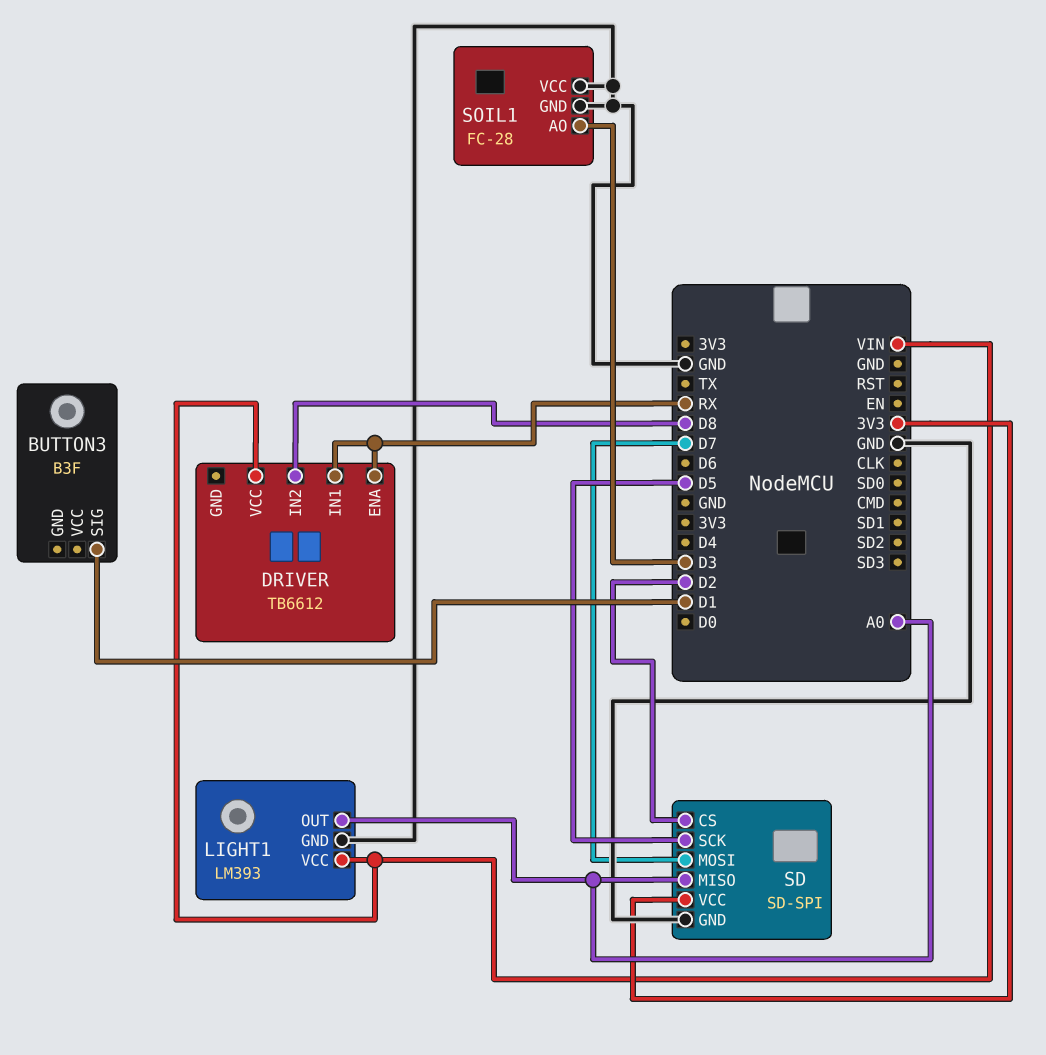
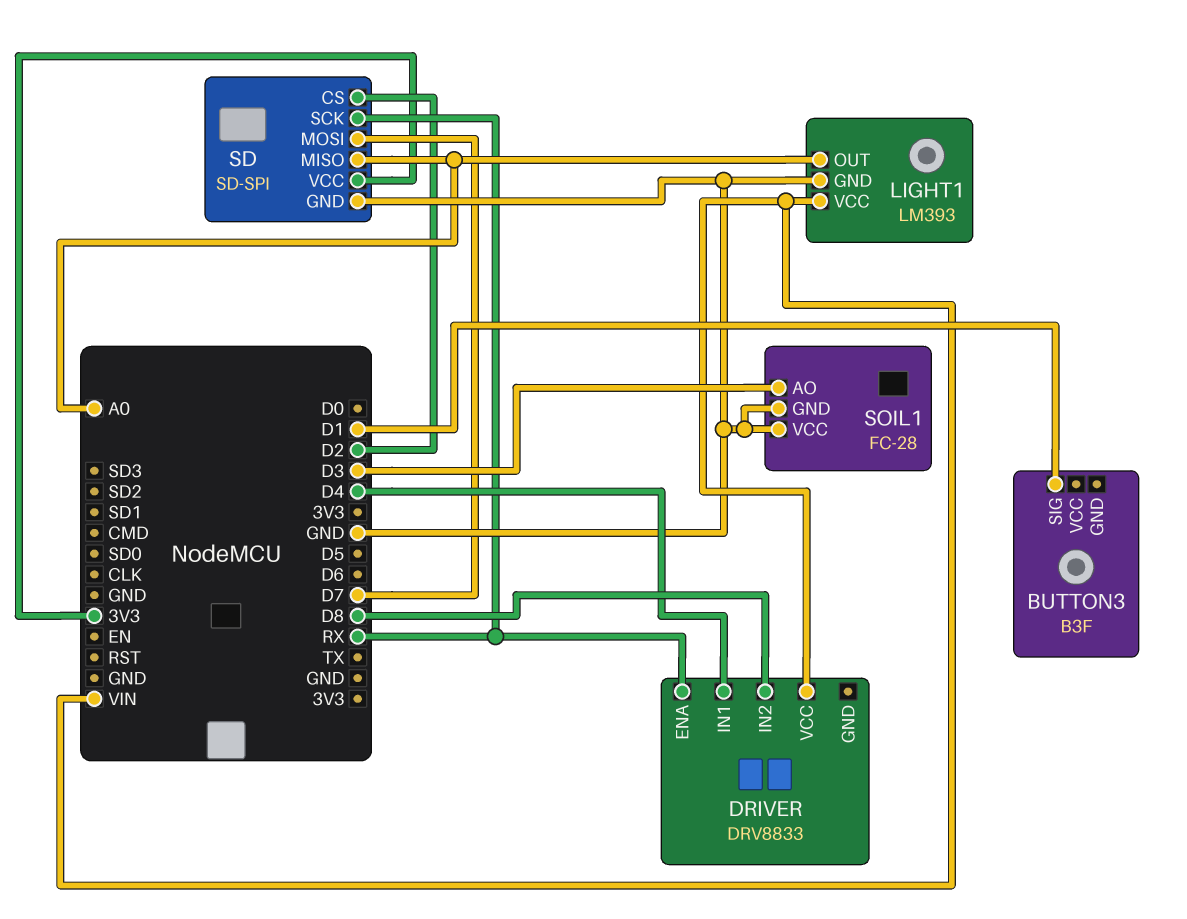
DRIVER: TB6612 -> DRV8833
DRIVER pin IN1: RX -> D4
SD pin SCK: D5 -> RX

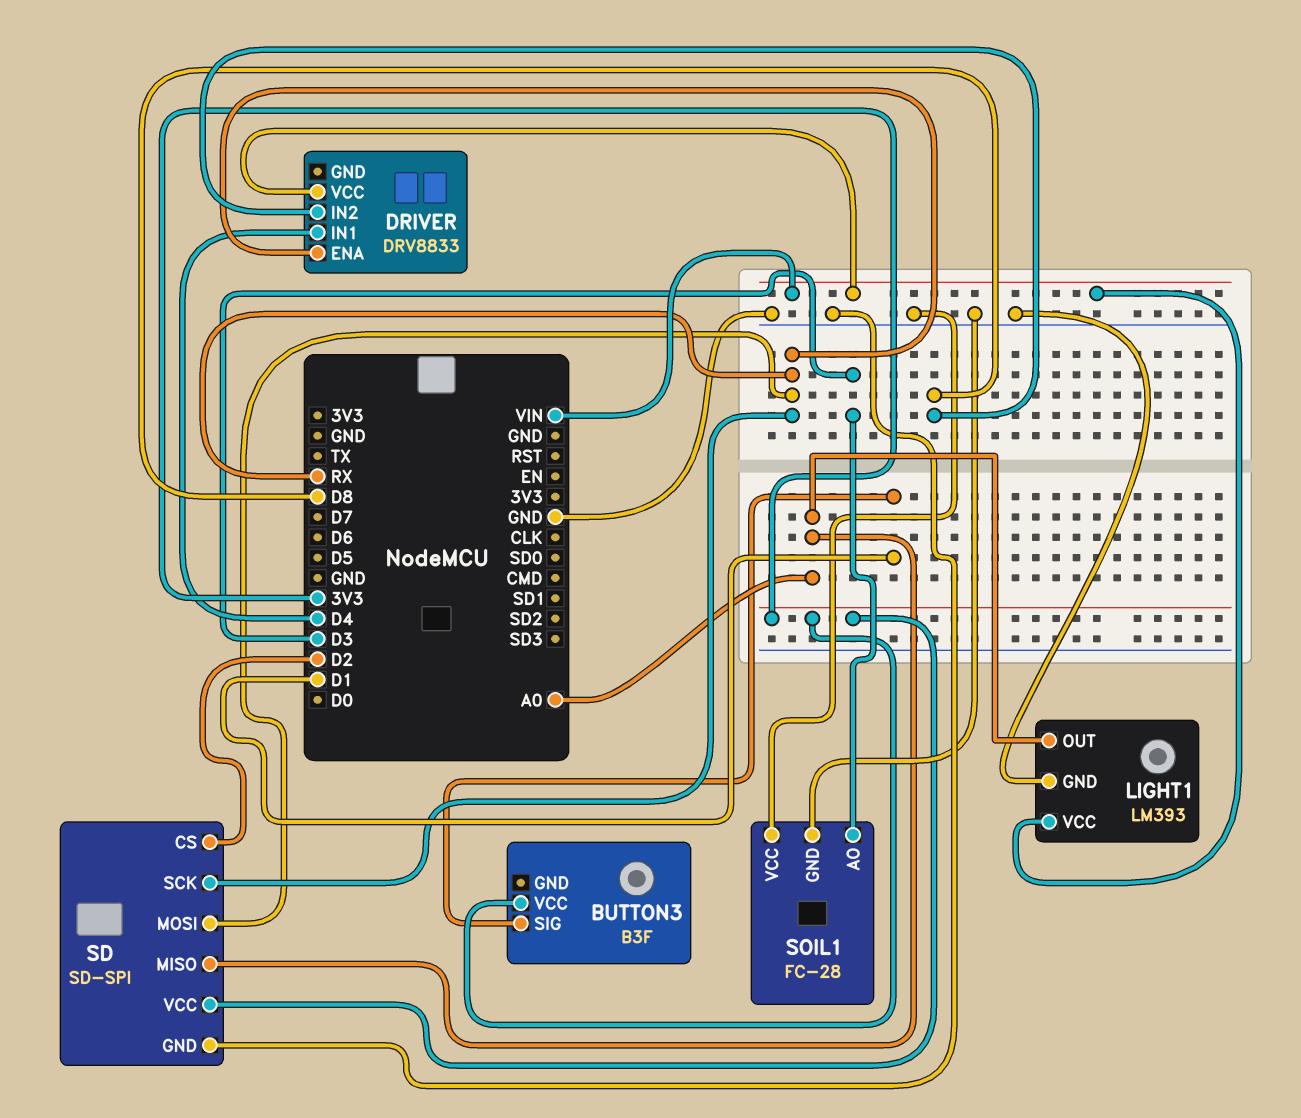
BUTTON3 pin VCC: none -> 3V3
SD pin MOSI: D7 -> RX

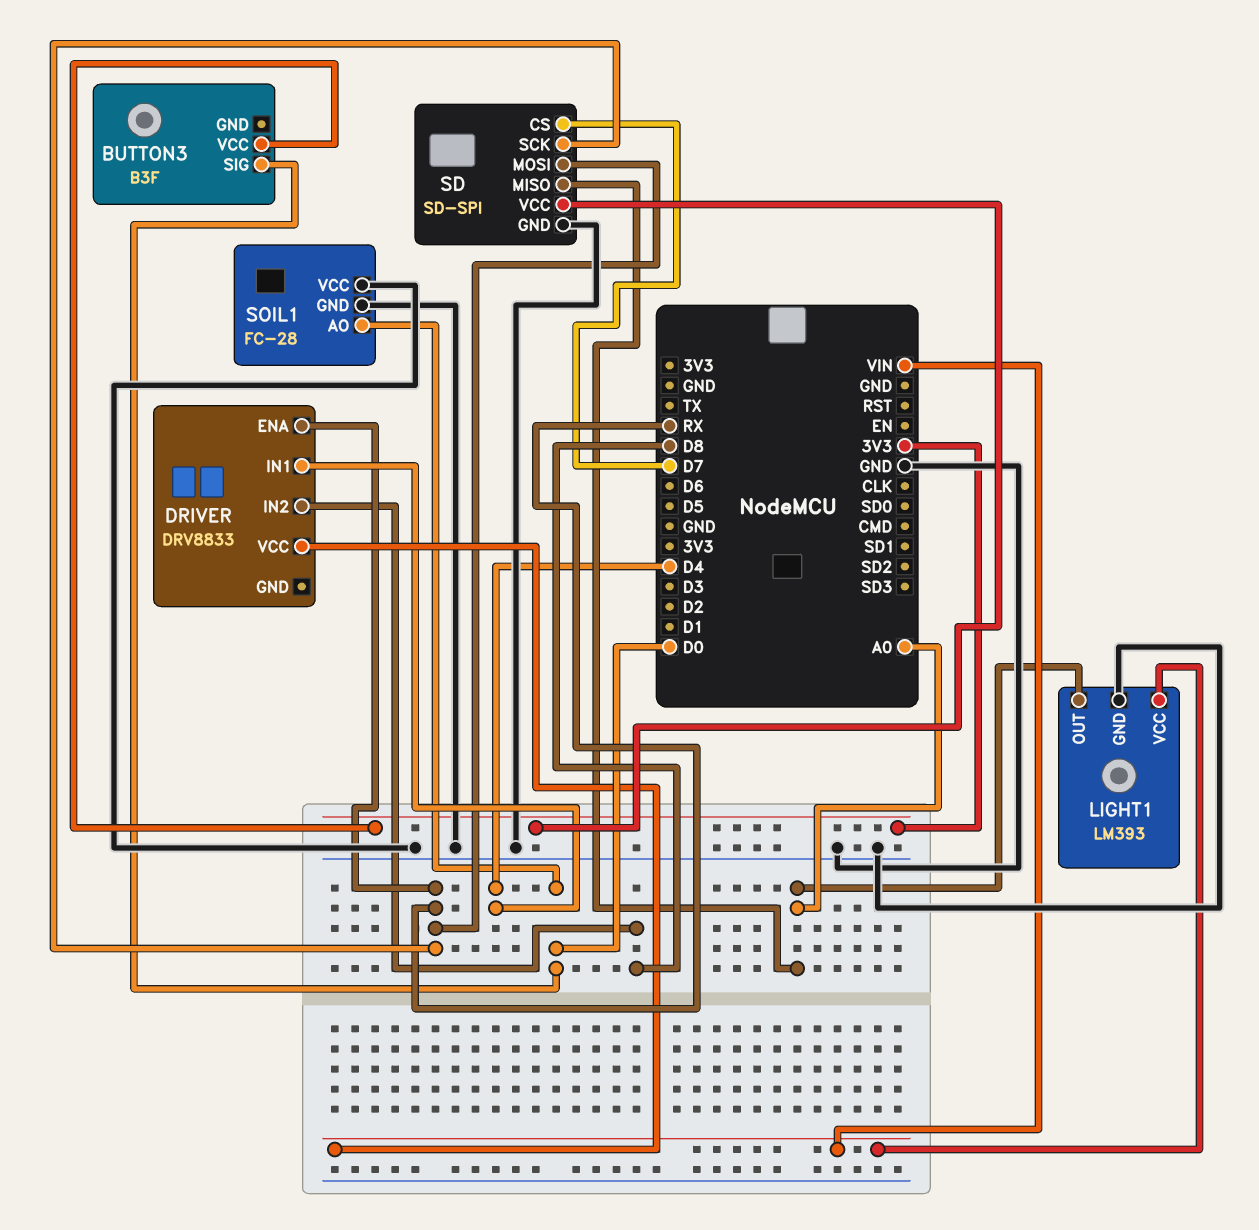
BUTTON3 pin SIG: D1 -> D0
SD pin CS: D2 -> D7
SOIL1 pin AO: D3 -> D0

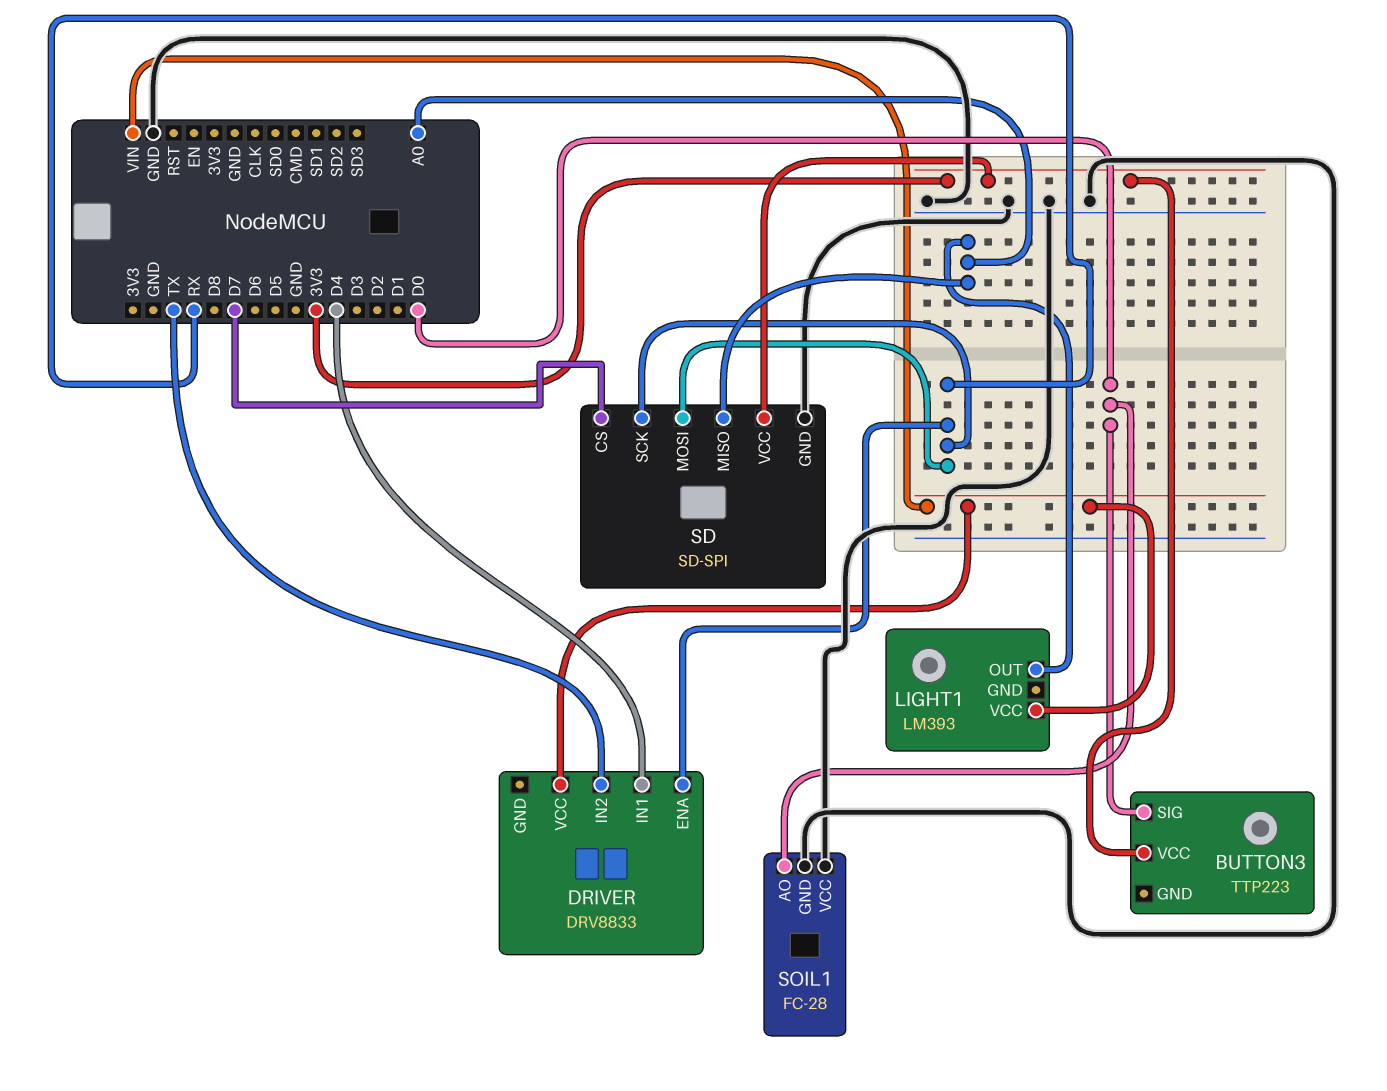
BUTTON3: B3F -> TTP223
DRIVER pin IN2: D8 -> TX
LIGHT1 pin GND: GND -> none

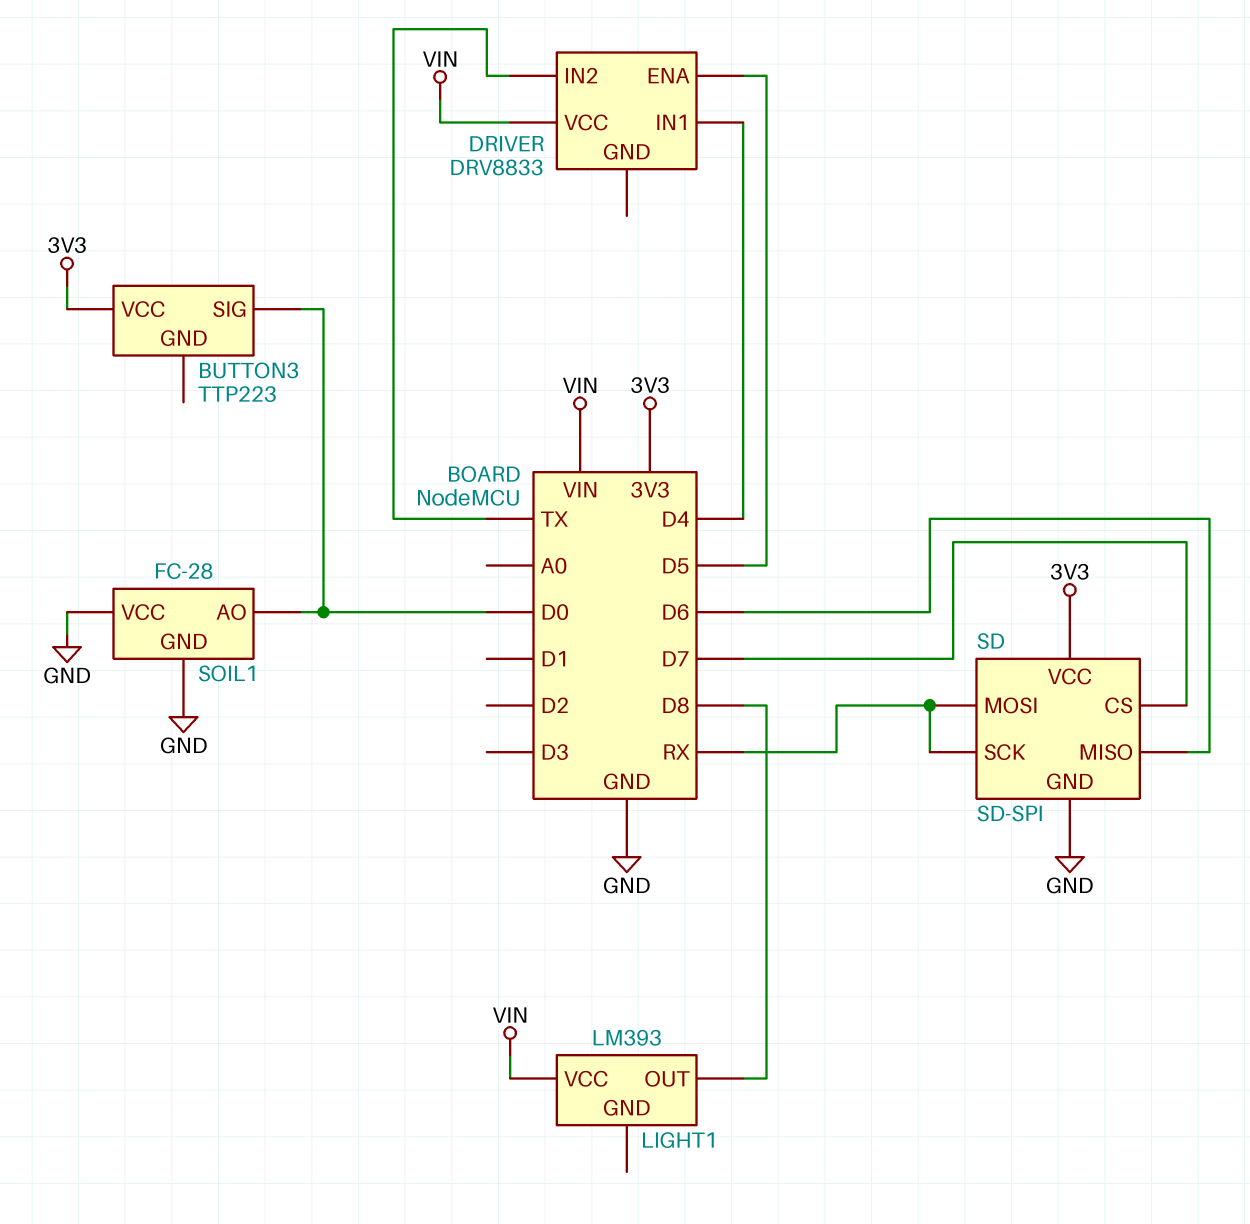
DRIVER pin ENA: RX -> D5
LIGHT1 pin OUT: A0 -> D8
SD pin MISO: A0 -> D6

